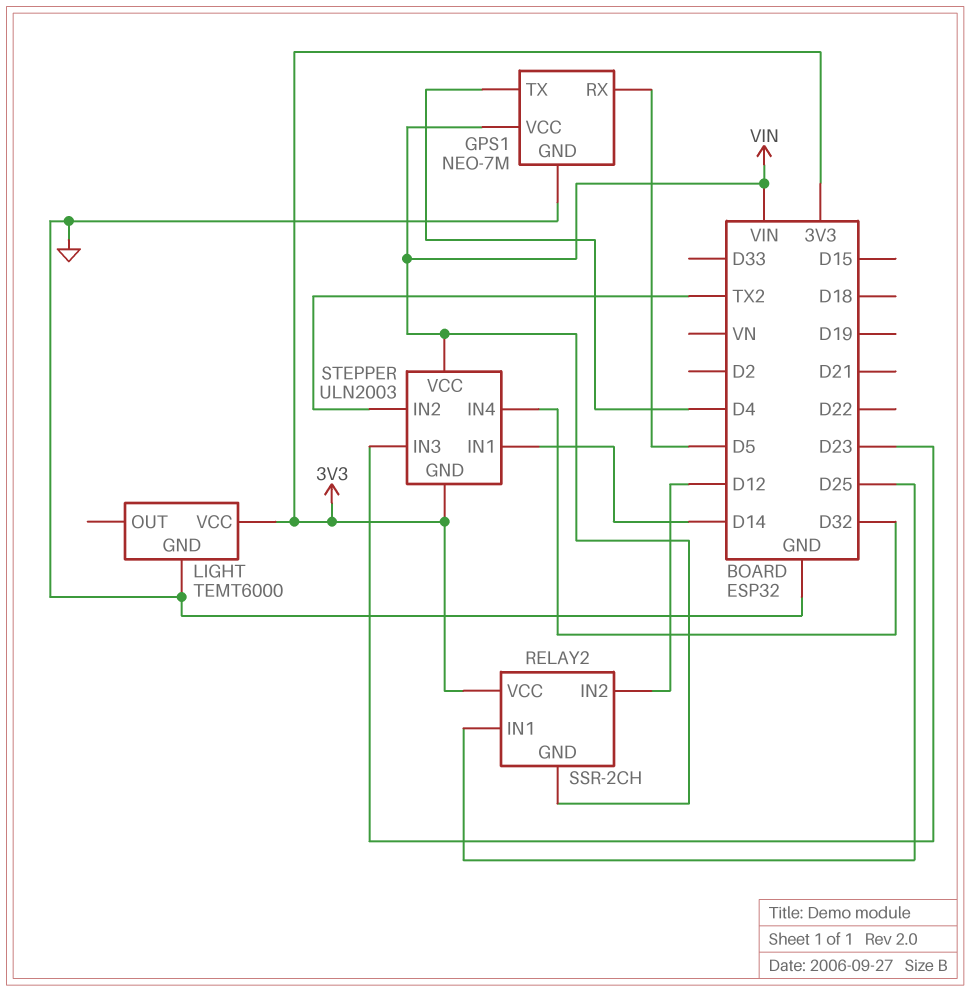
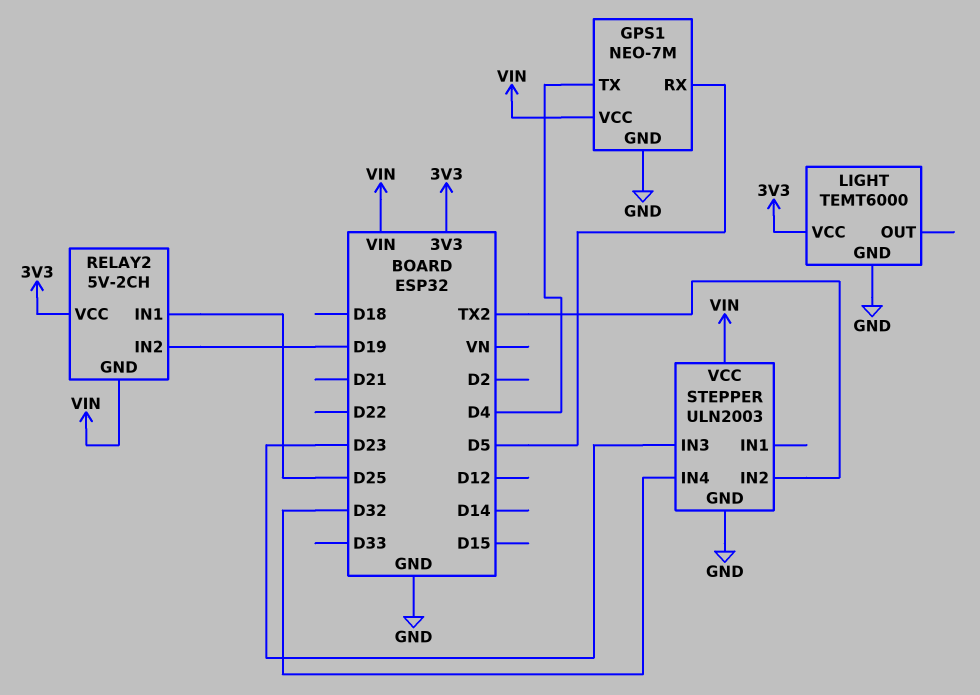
RELAY2: SSR-2CH -> 5V-2CH
RELAY2 pin IN2: D12 -> D19
STEPPER pin GND: 3V3 -> GND
STEPPER pin IN1: D14 -> none

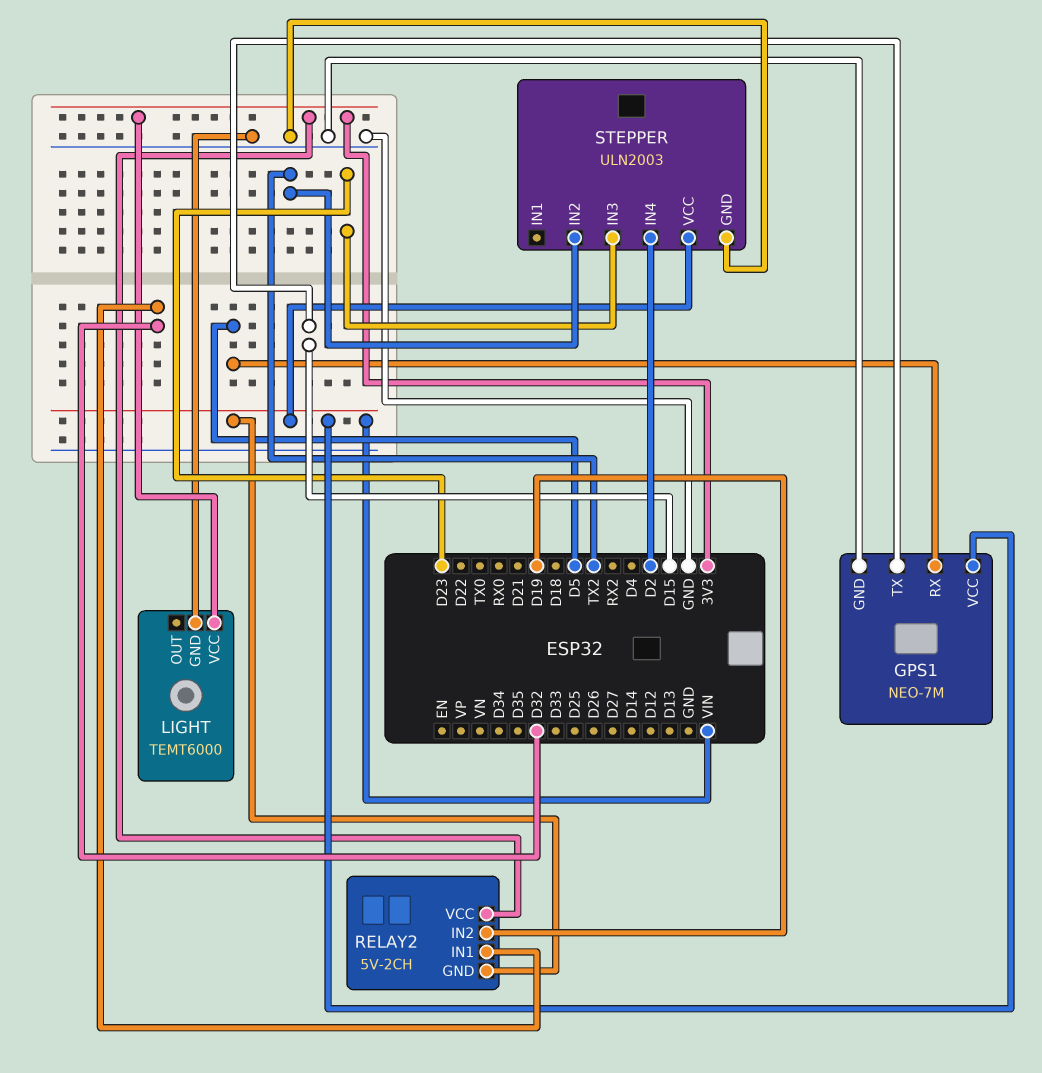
GPS1 pin TX: D4 -> D15
RELAY2 pin IN1: D25 -> D32
STEPPER pin IN4: D32 -> D2

